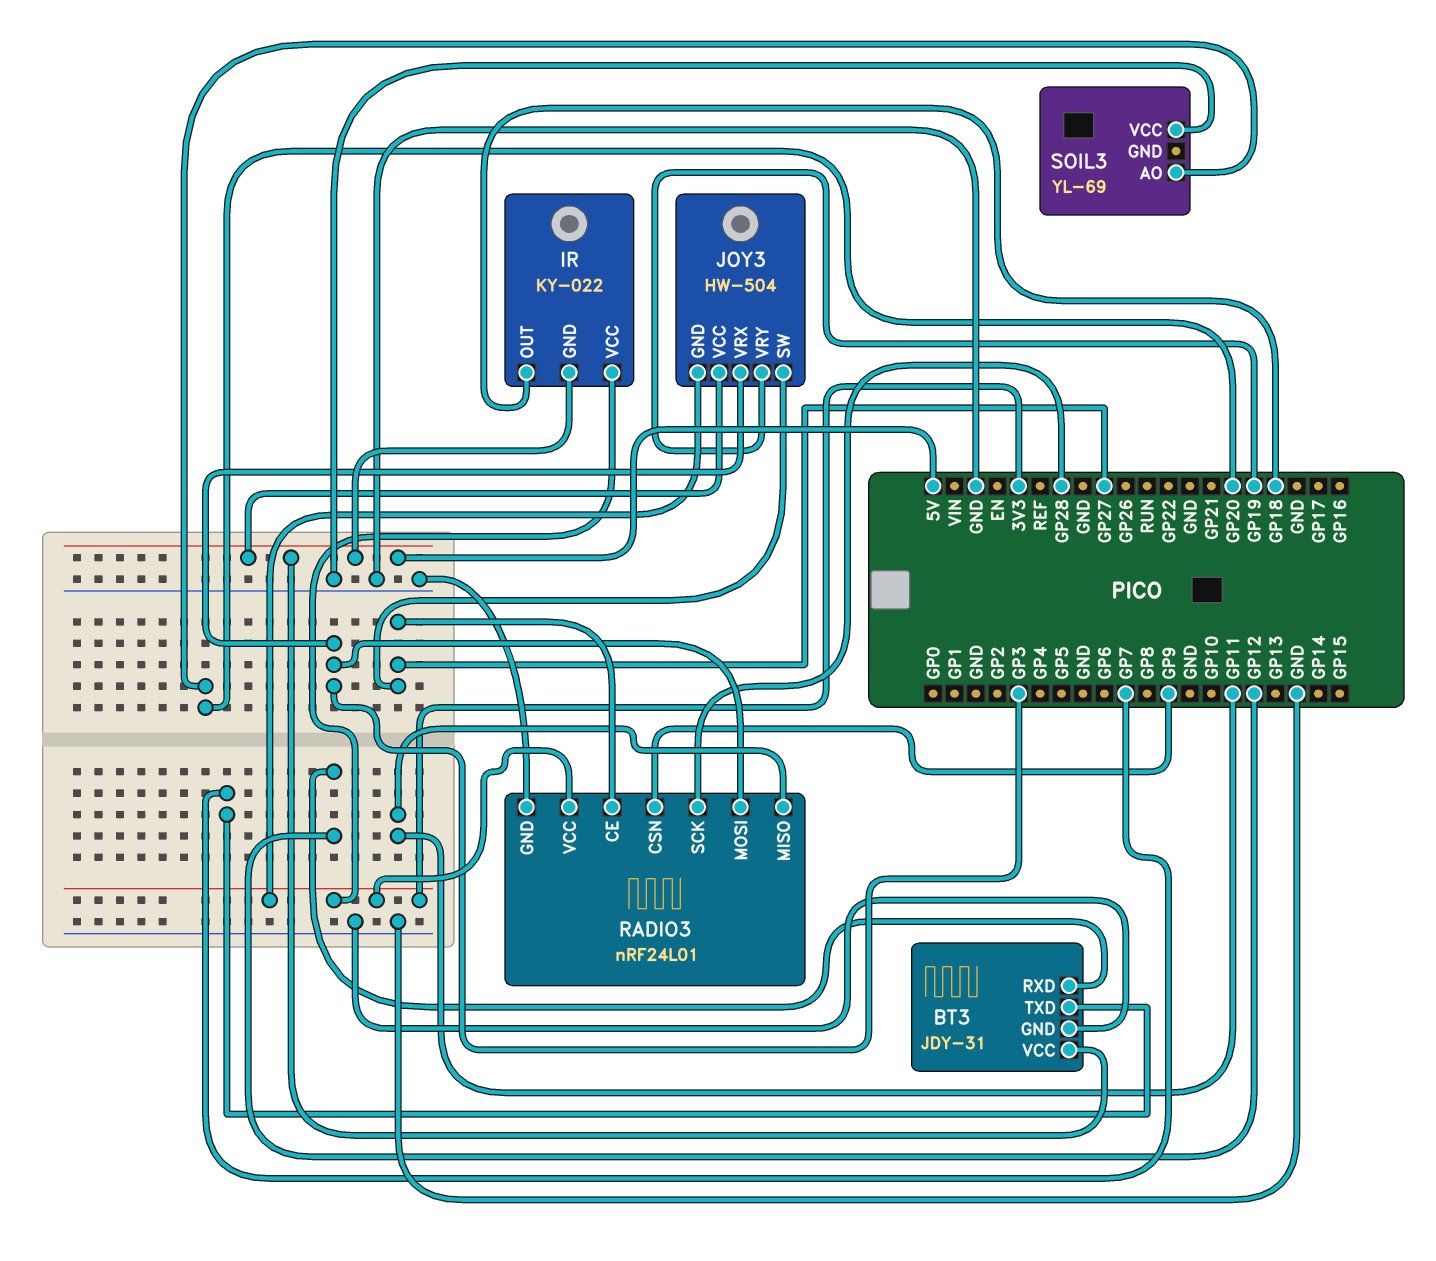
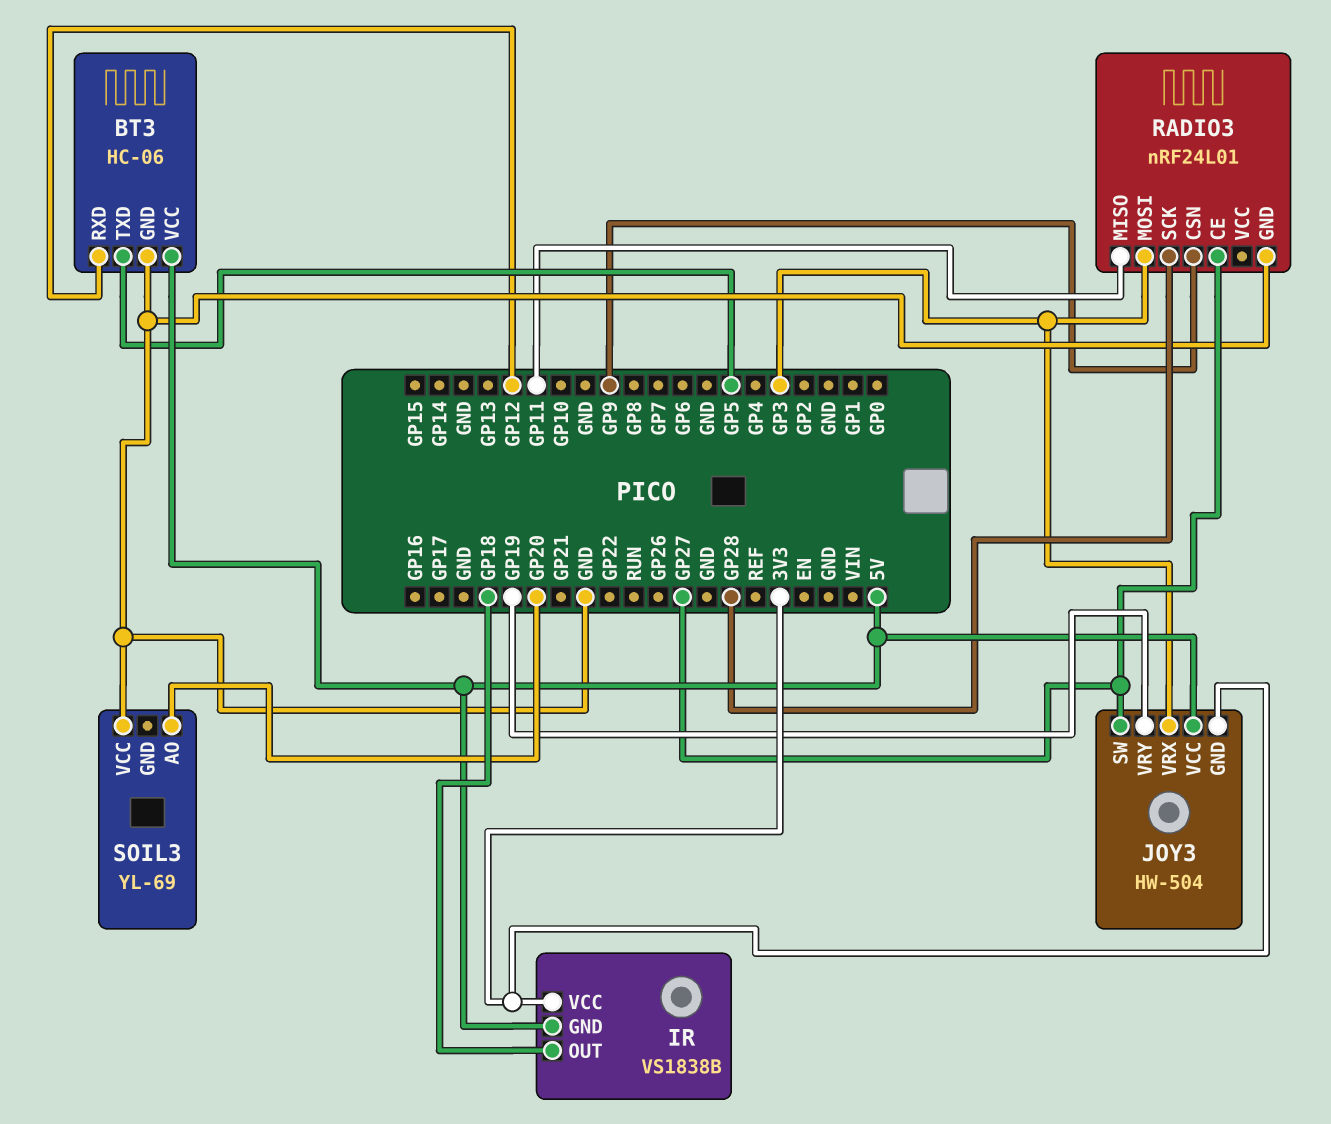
BT3: JDY-31 -> HC-06
BT3 pin TXD: GP7 -> GP5
IR: KY-022 -> VS1838B
RADIO3 pin VCC: 3V3 -> none

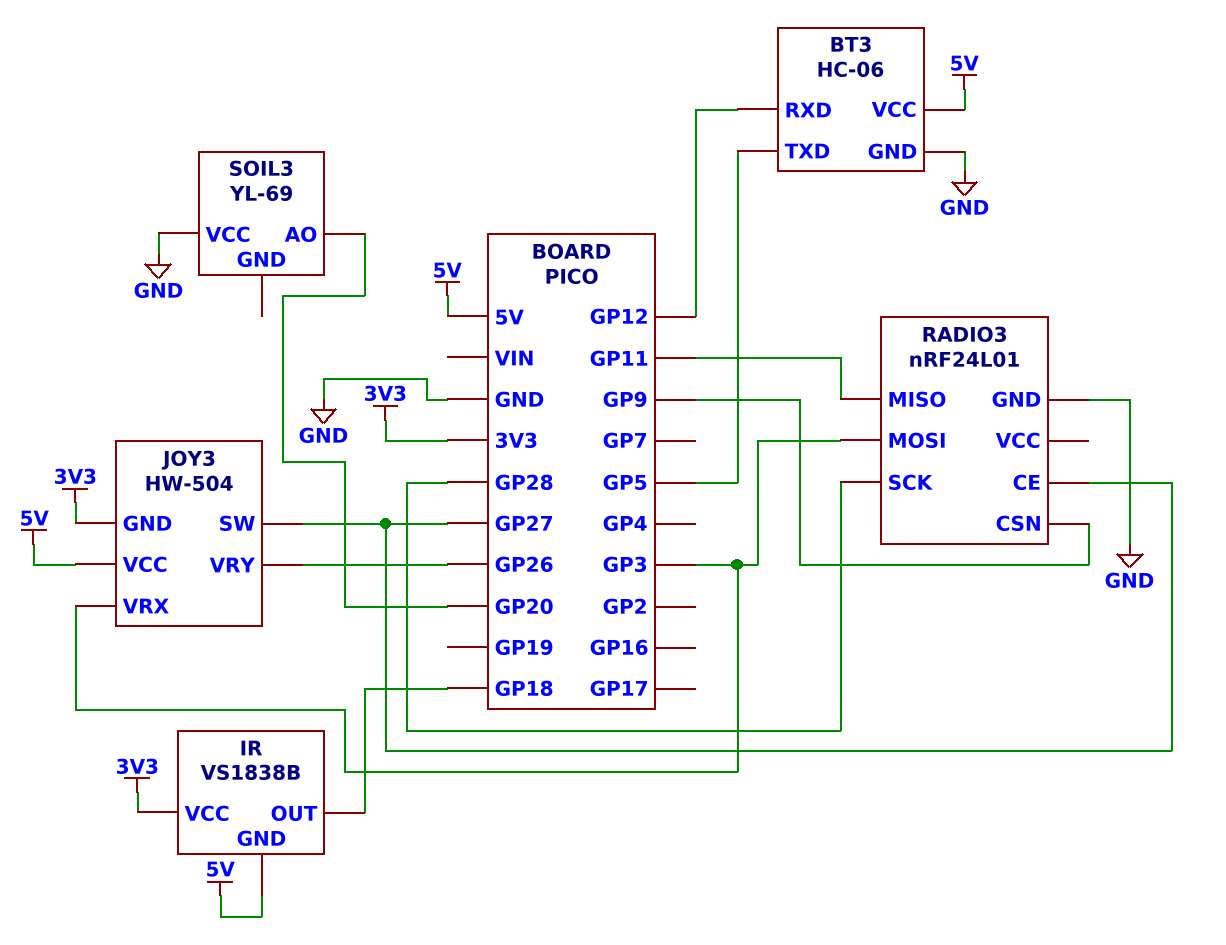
JOY3 pin VRY: GP19 -> GP26

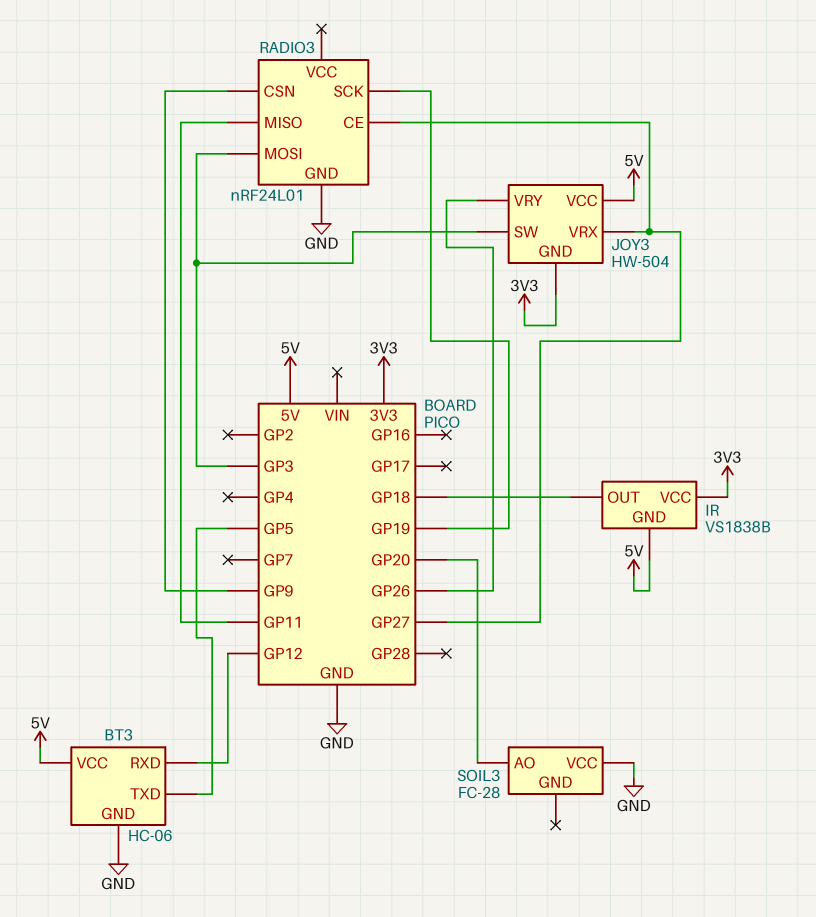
JOY3 pin SW: GP27 -> GP3
JOY3 pin VRX: GP3 -> GP27
RADIO3 pin SCK: GP28 -> GP19
SOIL3: YL-69 -> FC-28

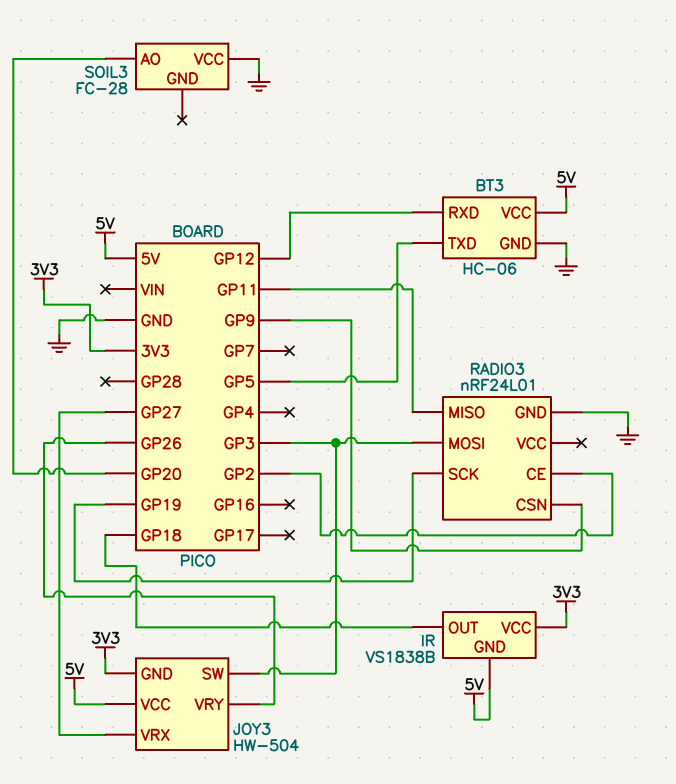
RADIO3 pin CE: GP27 -> GP2

